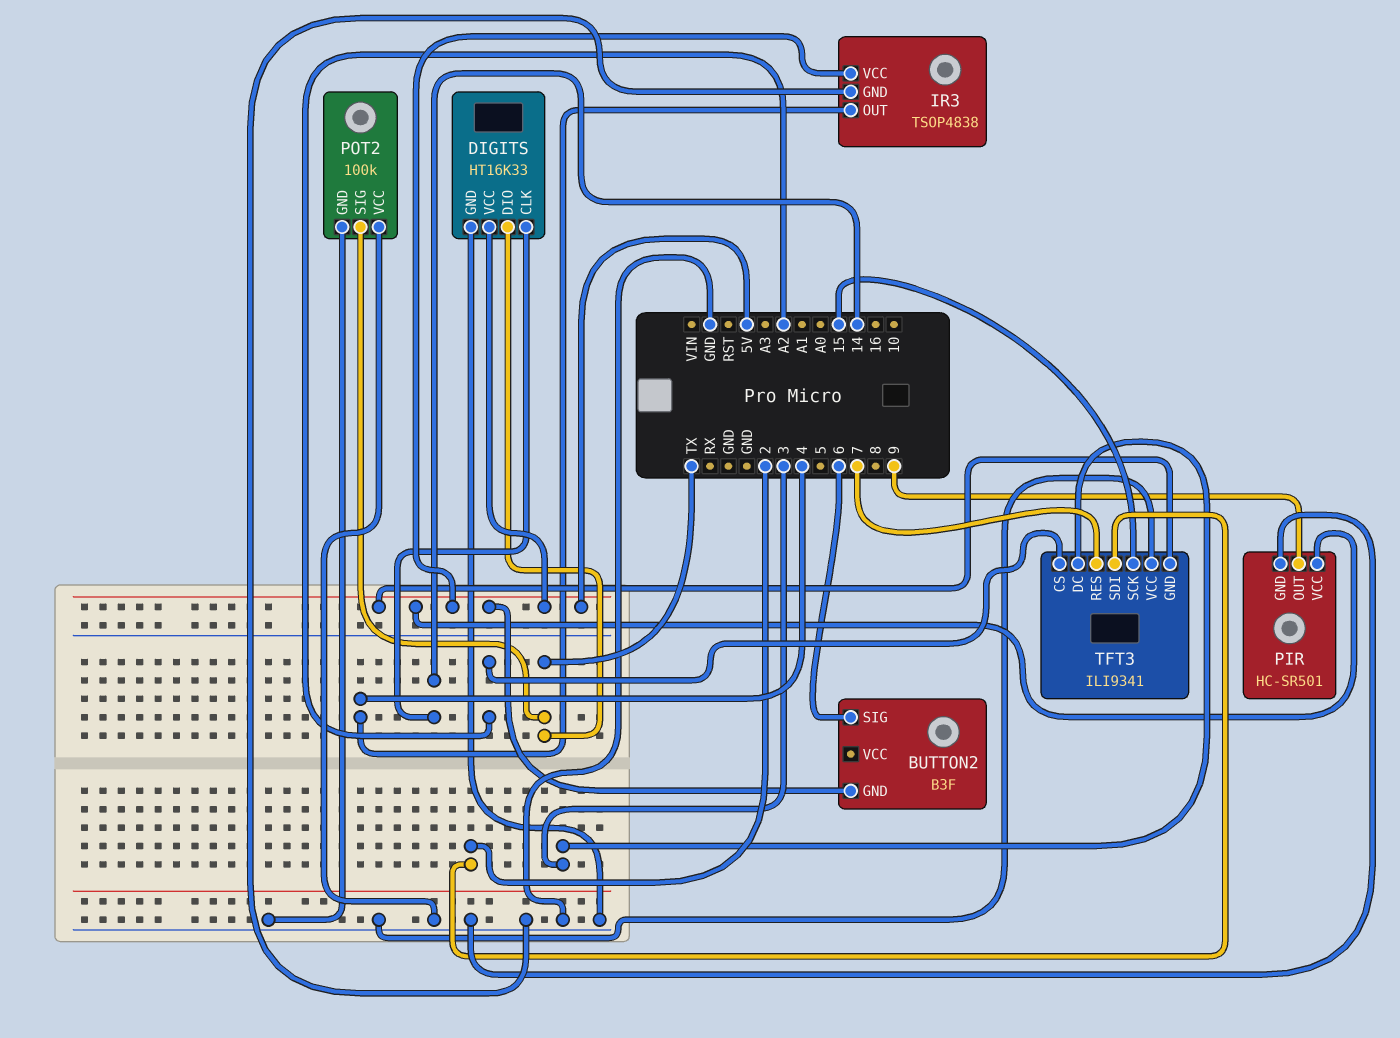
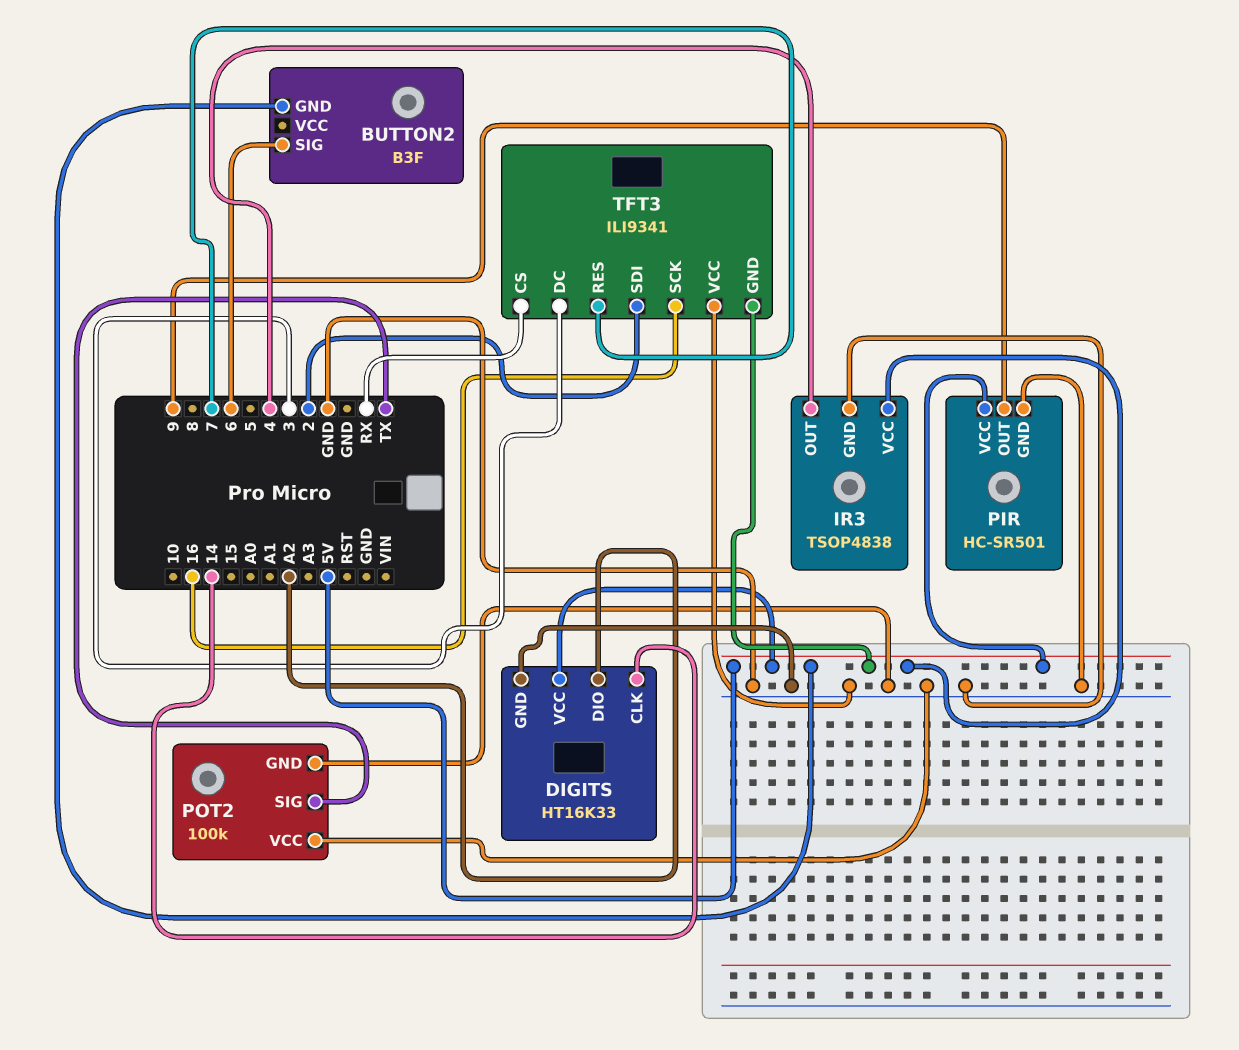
DIGITS pin DIO: TX -> A2
TFT3 pin CS: A2 -> RX
TFT3 pin SCK: 15 -> 16

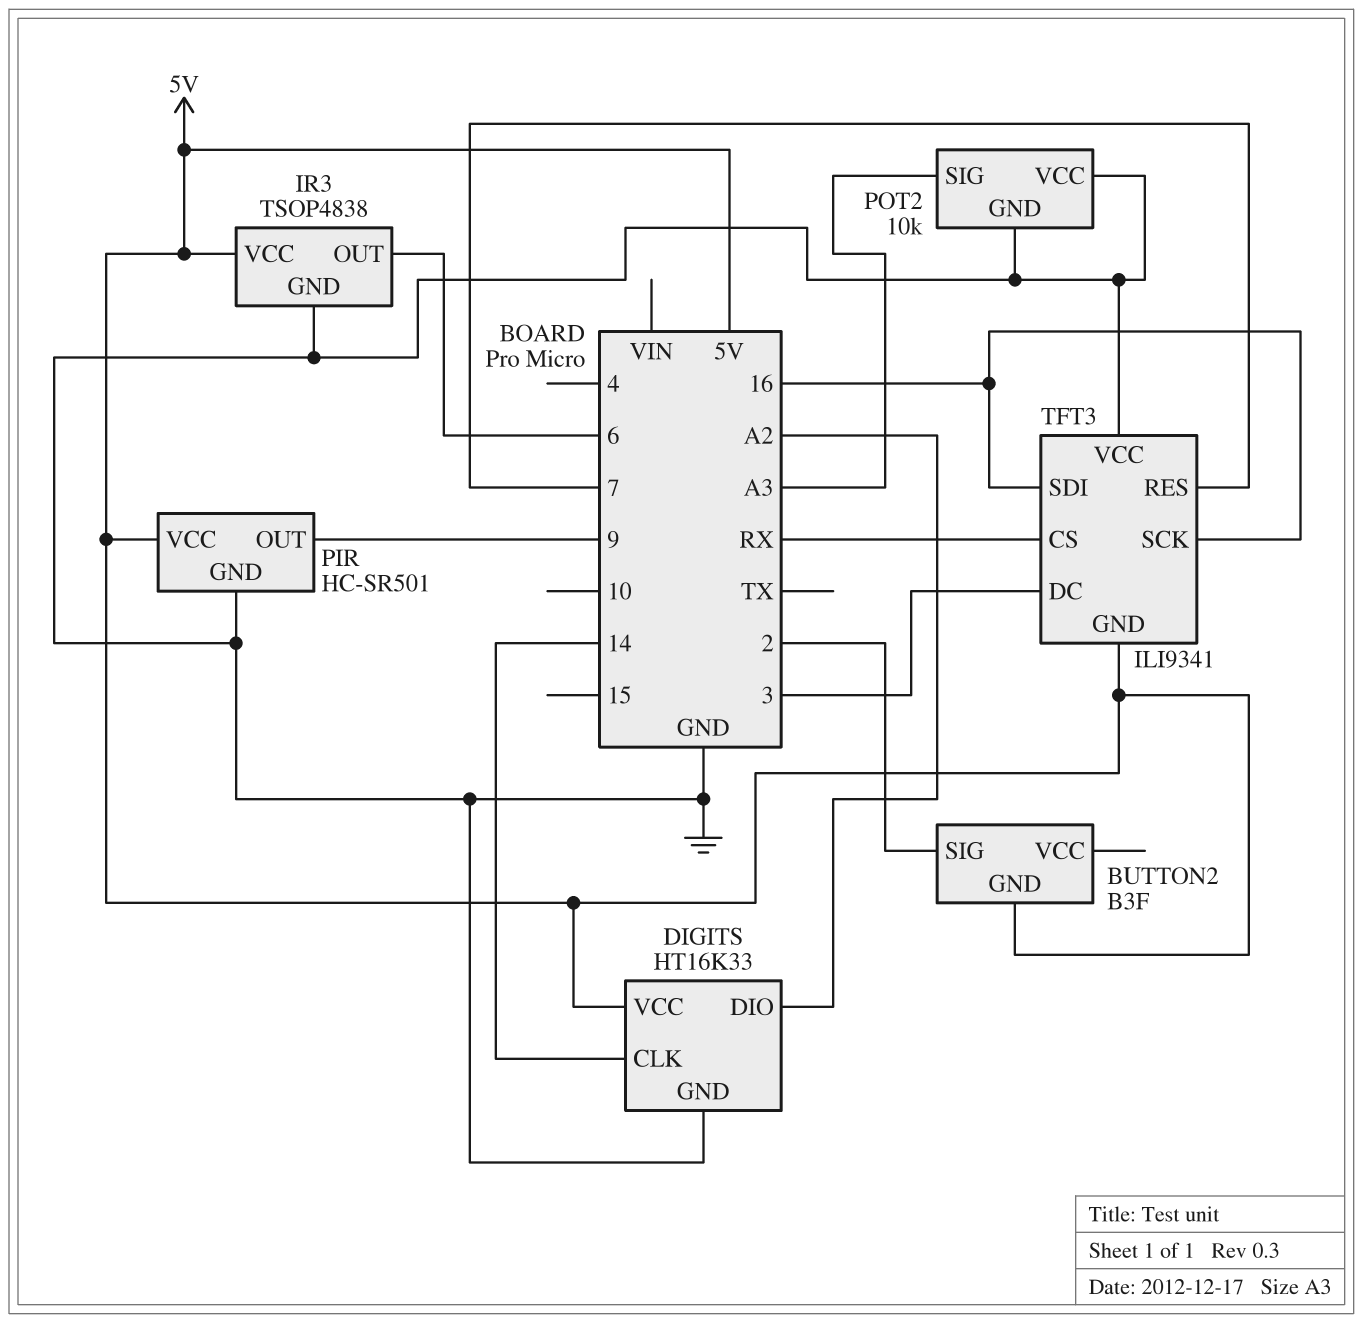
BUTTON2 pin SIG: 6 -> 2
IR3 pin OUT: 4 -> 6
POT2: 100k -> 10k
POT2 pin SIG: TX -> A3
TFT3 pin SDI: 2 -> 16

